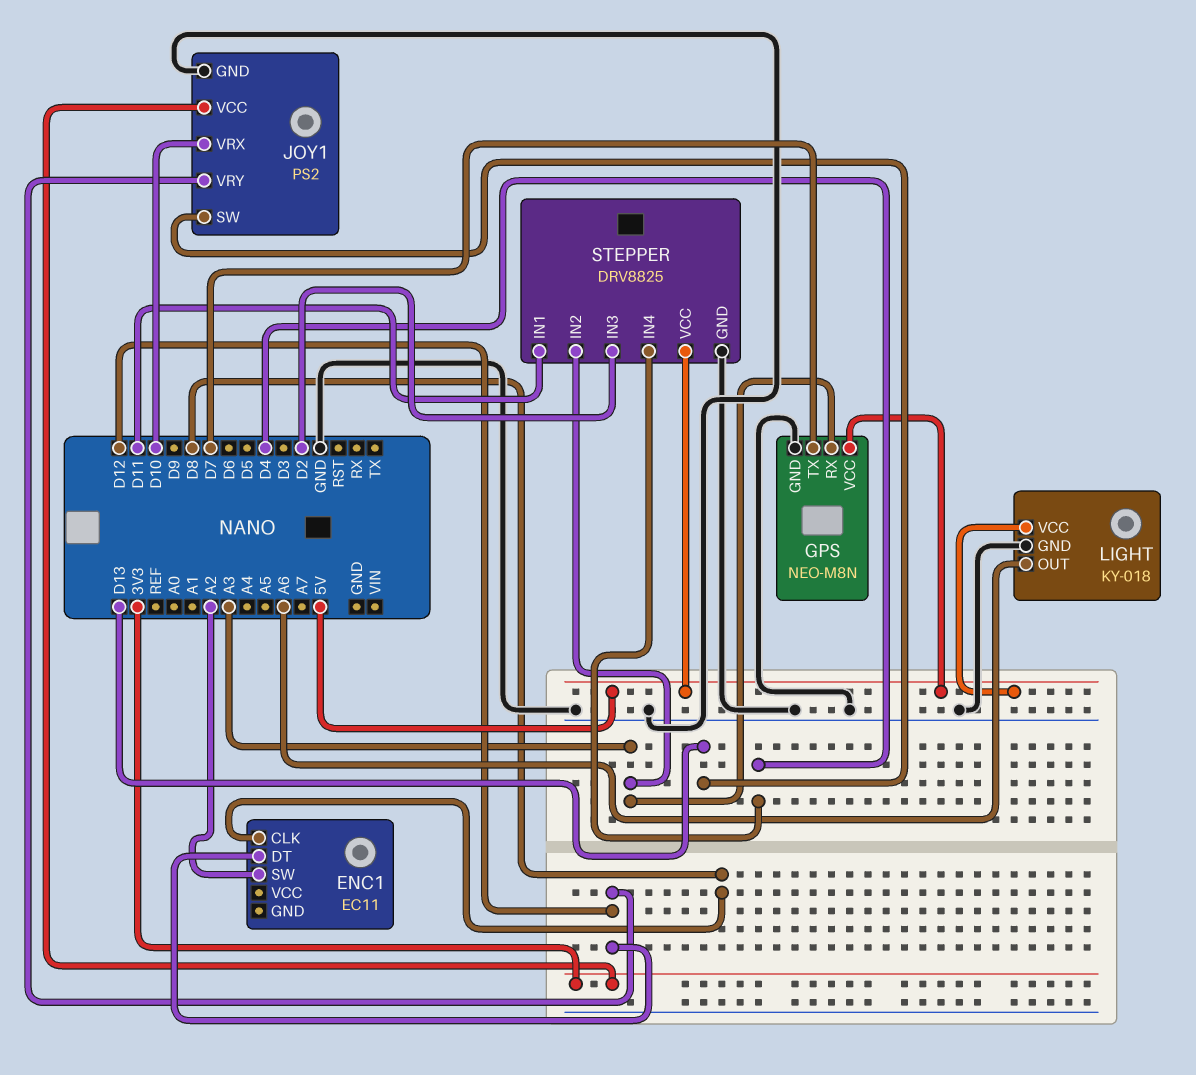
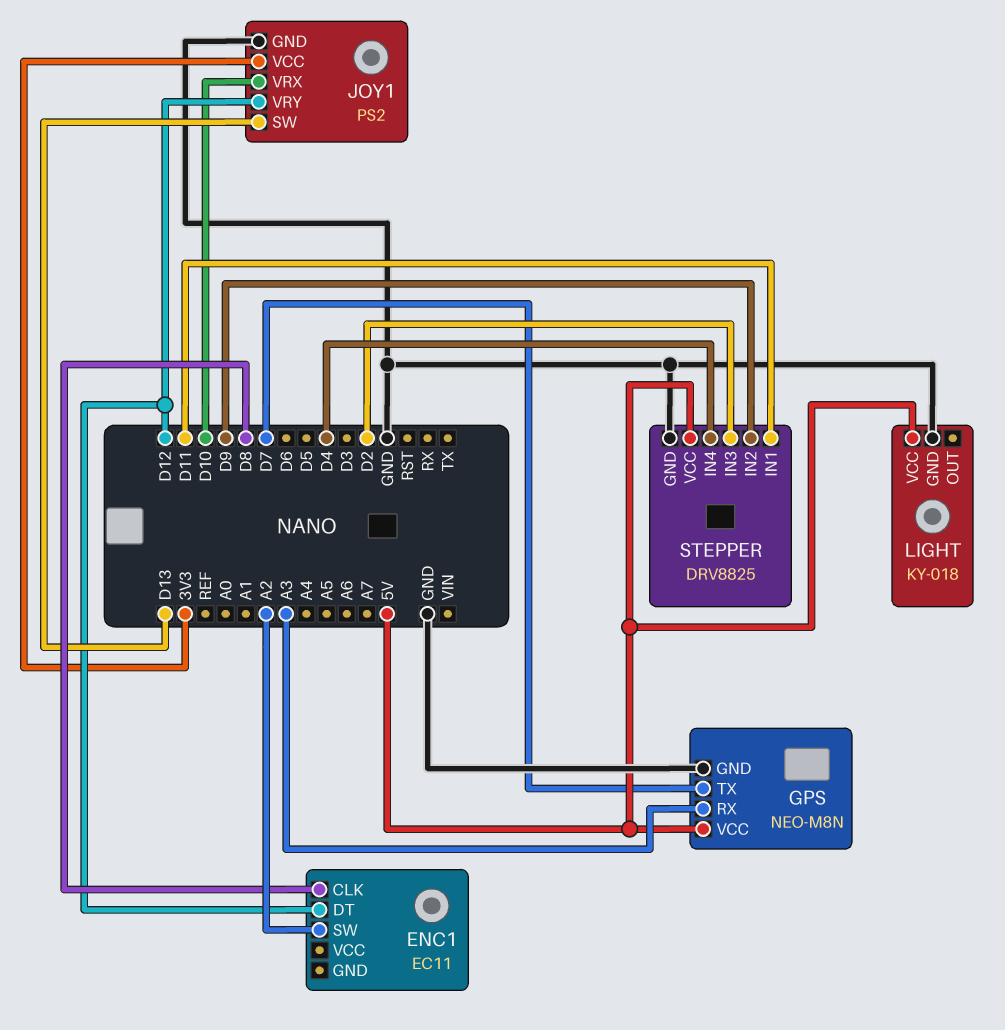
LIGHT pin OUT: A6 -> none
STEPPER pin IN2: A3 -> D9

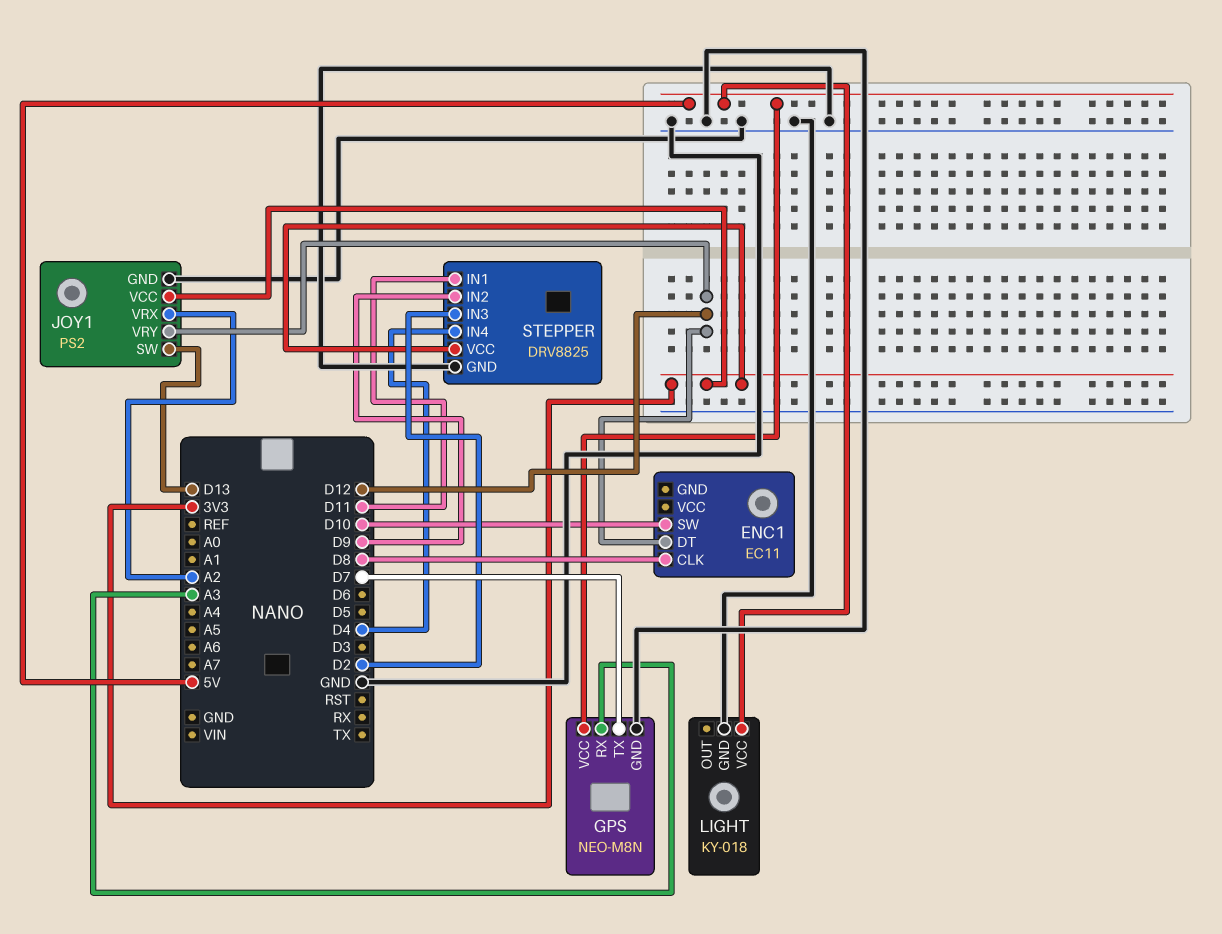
ENC1 pin SW: A2 -> D10
JOY1 pin VRX: D10 -> A2
STEPPER pin VCC: 5V -> 3V3

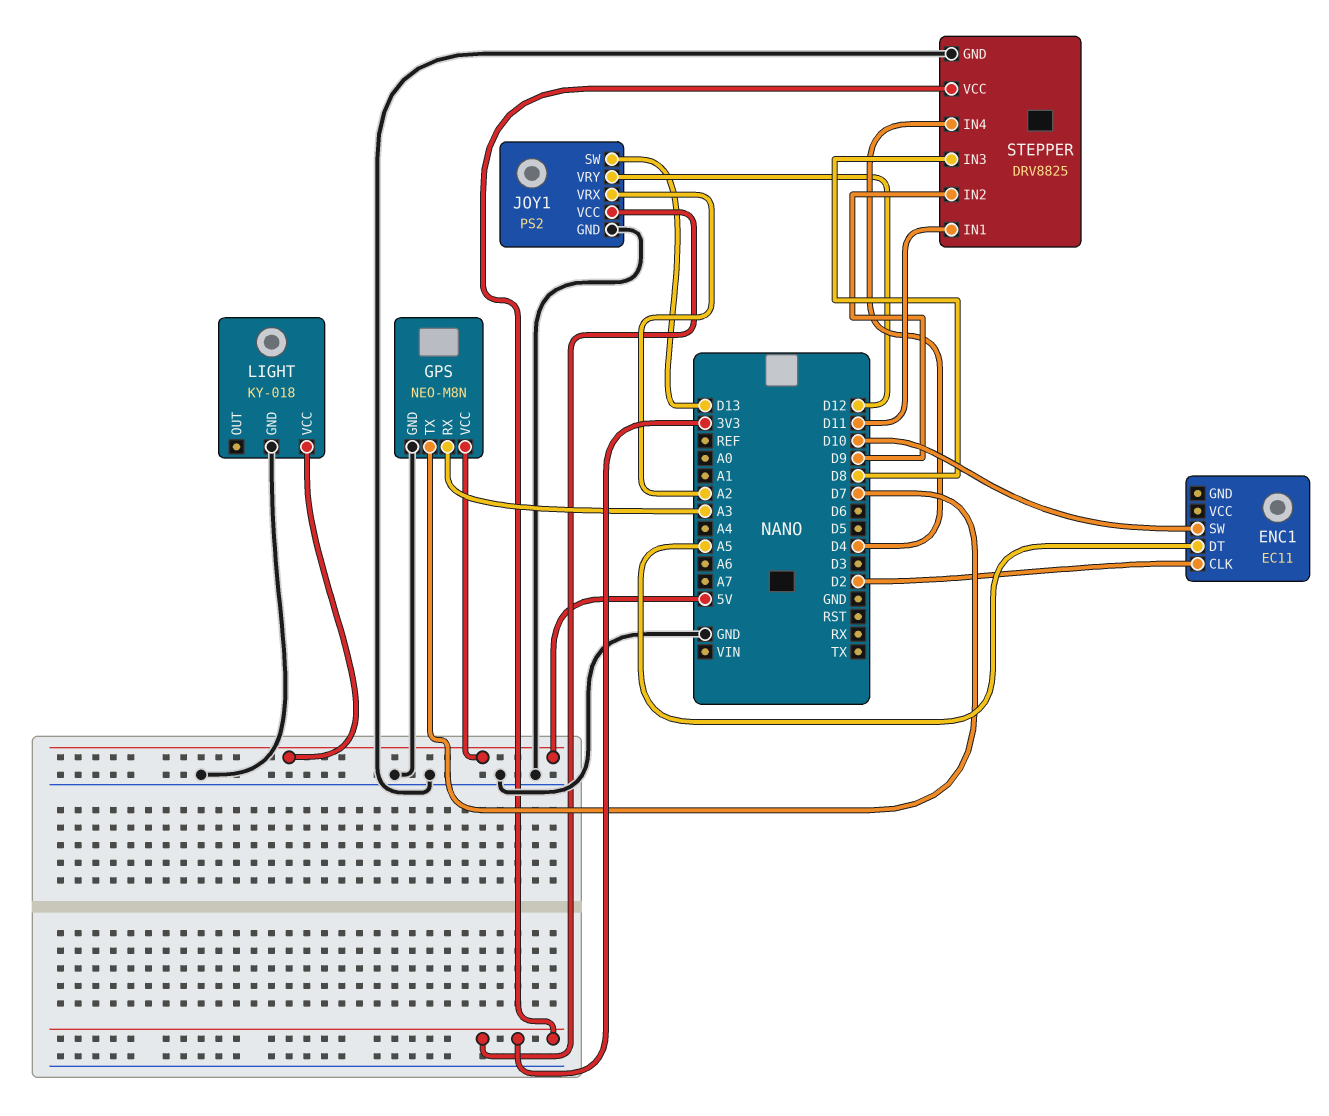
ENC1 pin CLK: D8 -> D2
ENC1 pin DT: D12 -> A5
STEPPER pin IN3: D2 -> D8

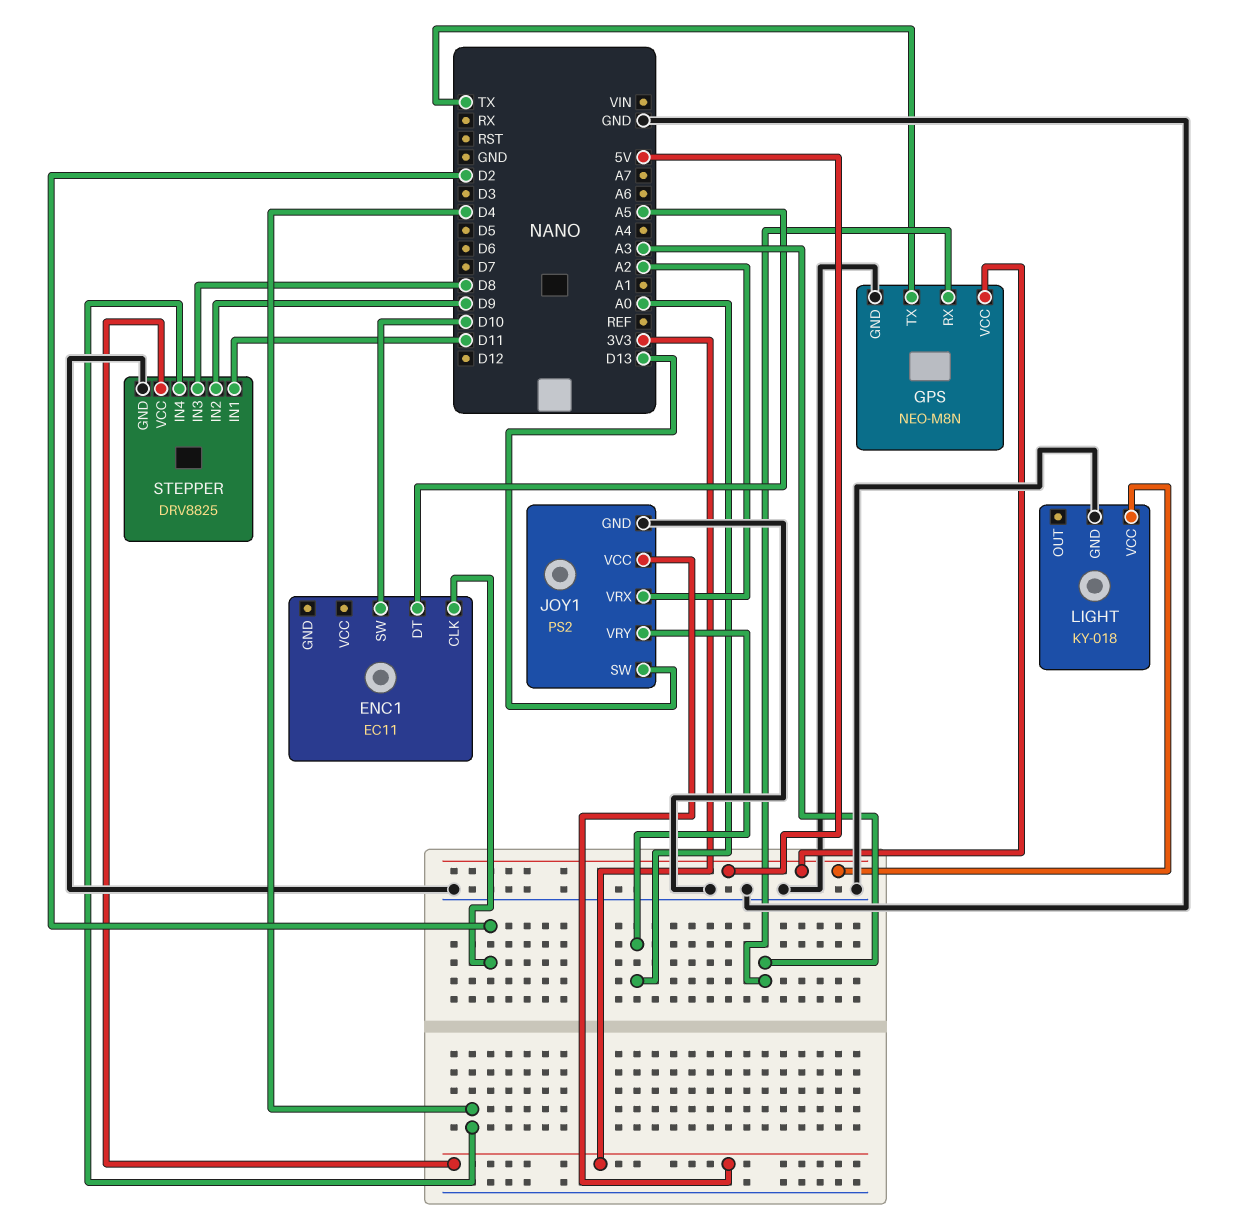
GPS pin TX: D7 -> TX
JOY1 pin VRY: D12 -> A0

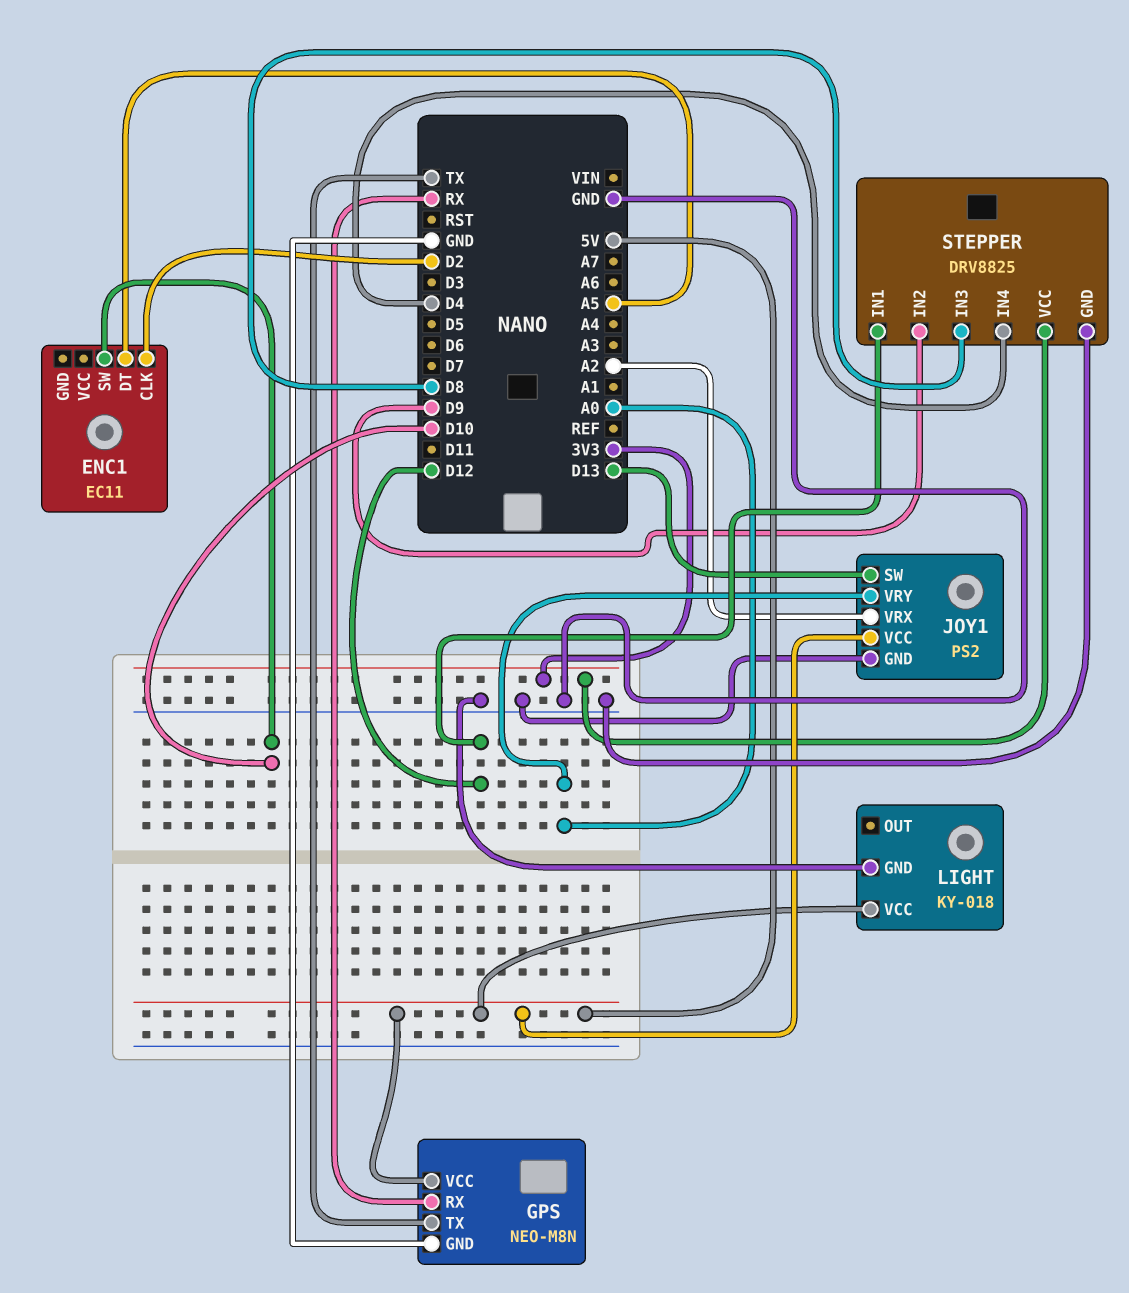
GPS pin RX: A3 -> RX
JOY1 pin VCC: 3V3 -> 5V
STEPPER pin IN1: D11 -> D12

